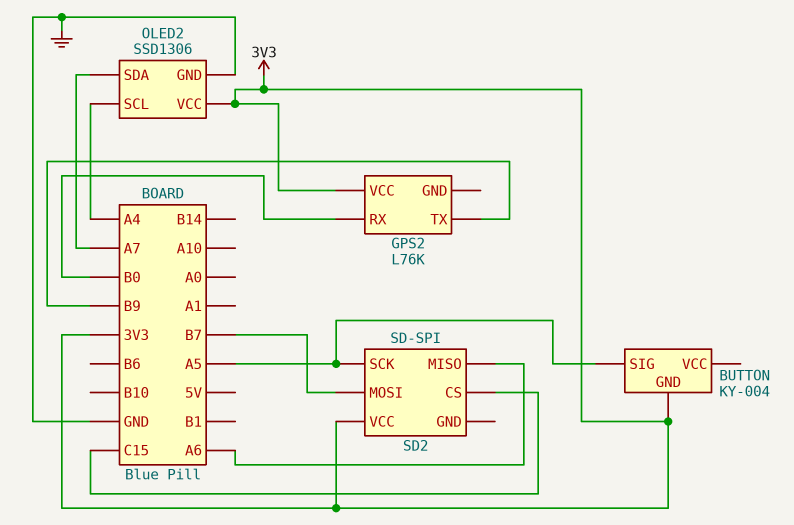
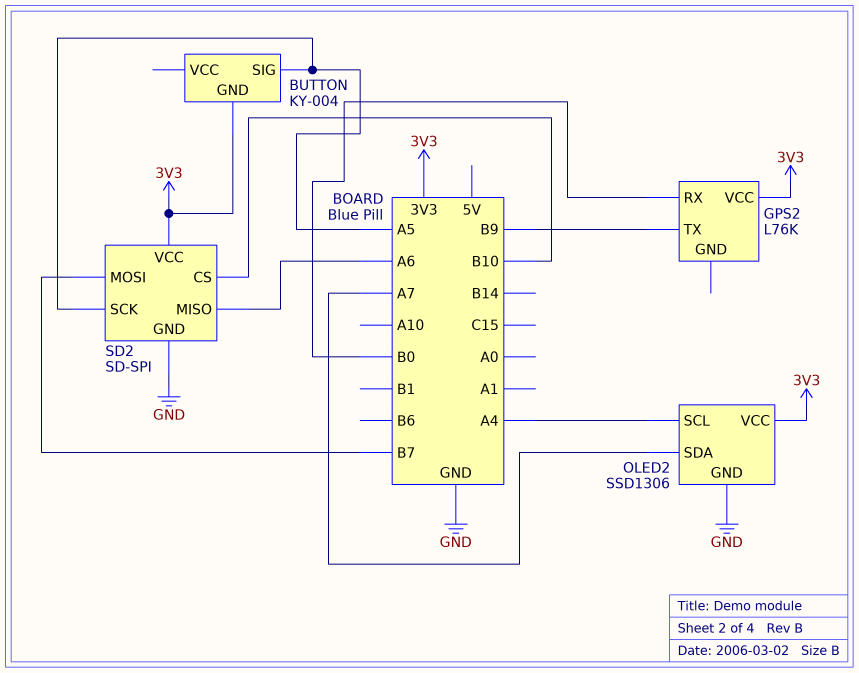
SD2 pin CS: C15 -> B10
SD2 pin GND: none -> GND

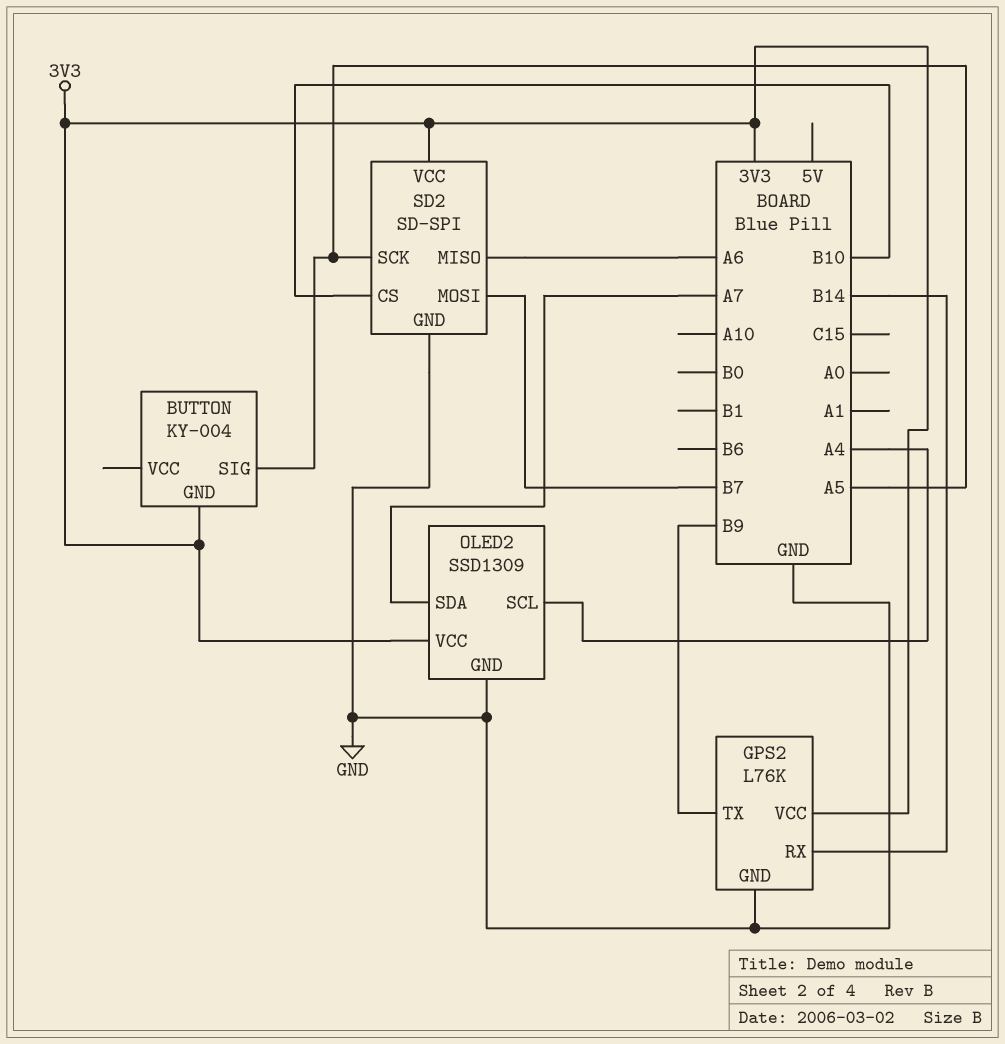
GPS2 pin GND: none -> GND
GPS2 pin RX: B0 -> B14
OLED2: SSD1306 -> SSD1309

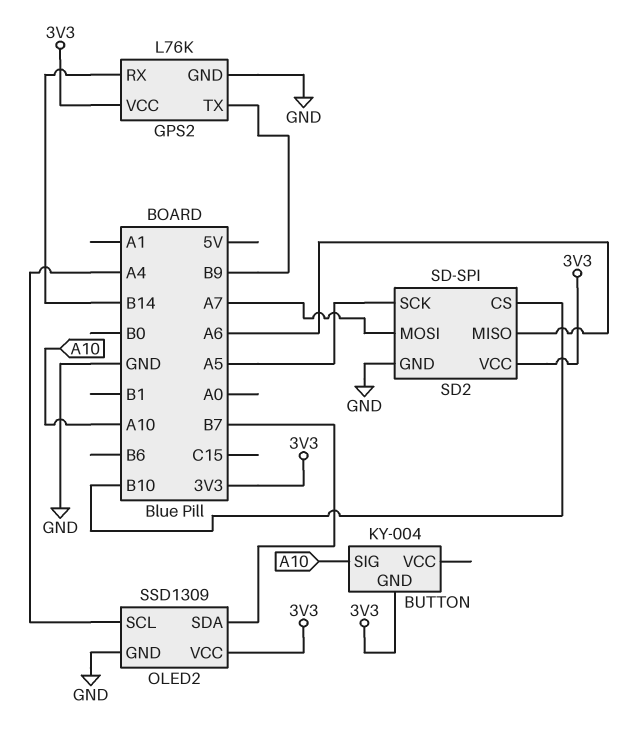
BUTTON pin SIG: A5 -> A10
OLED2 pin SDA: A7 -> B7
SD2 pin MOSI: B7 -> A7

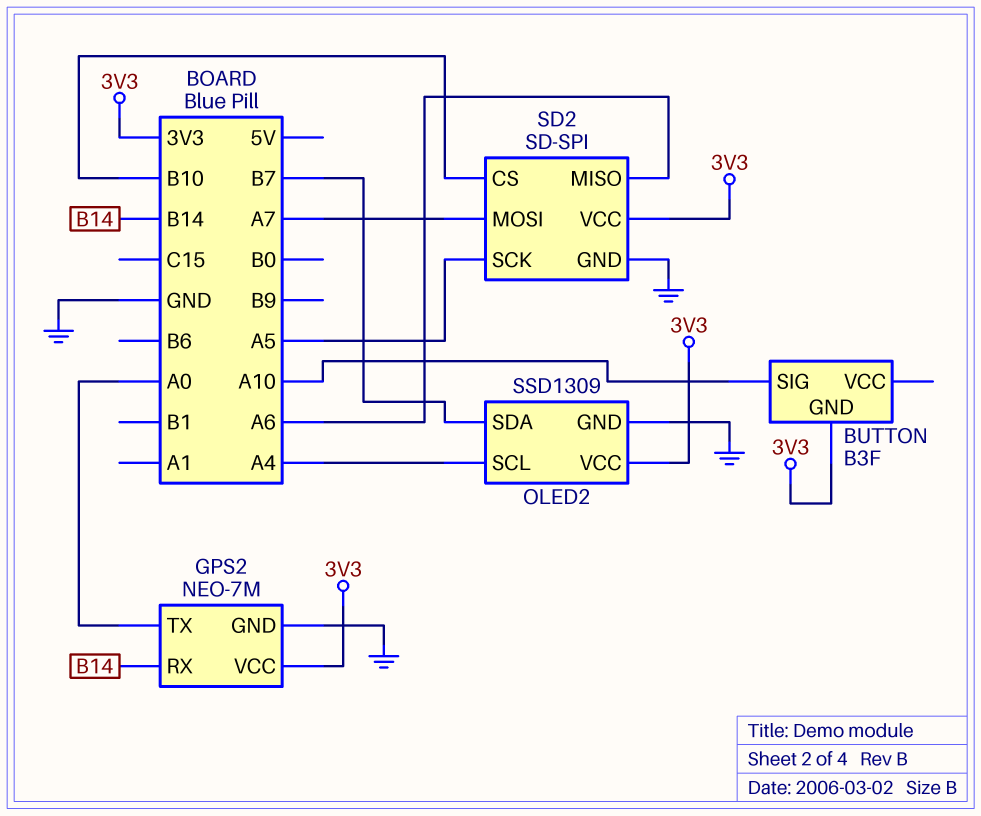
BUTTON: KY-004 -> B3F
GPS2: L76K -> NEO-7M
GPS2 pin TX: B9 -> A0

